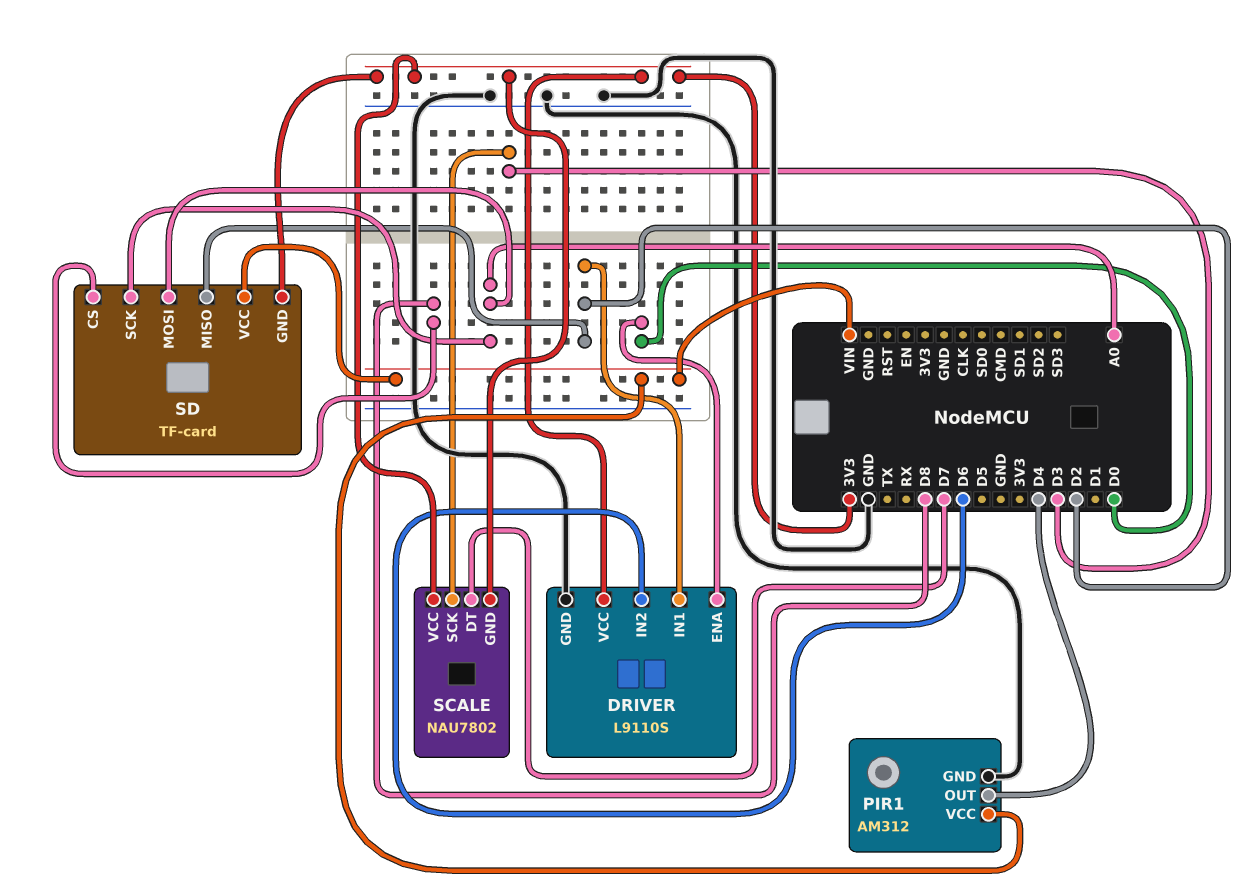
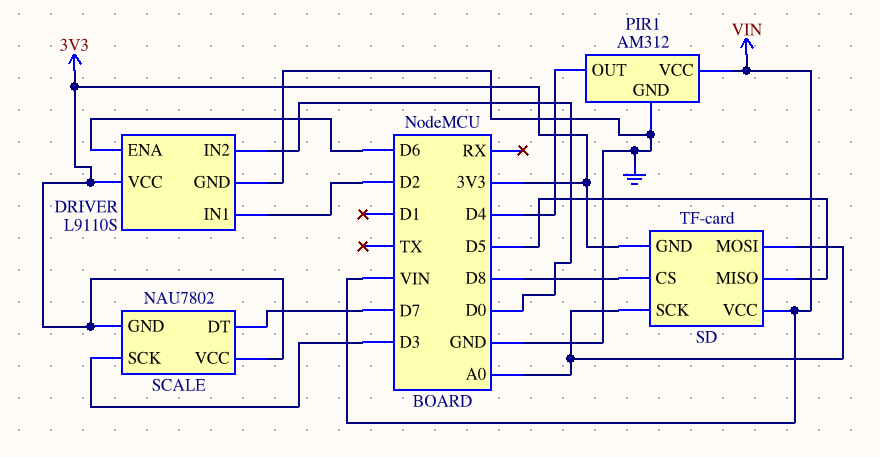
DRIVER pin ENA: D0 -> D6
DRIVER pin IN2: D6 -> D0
SD pin MISO: D2 -> D5

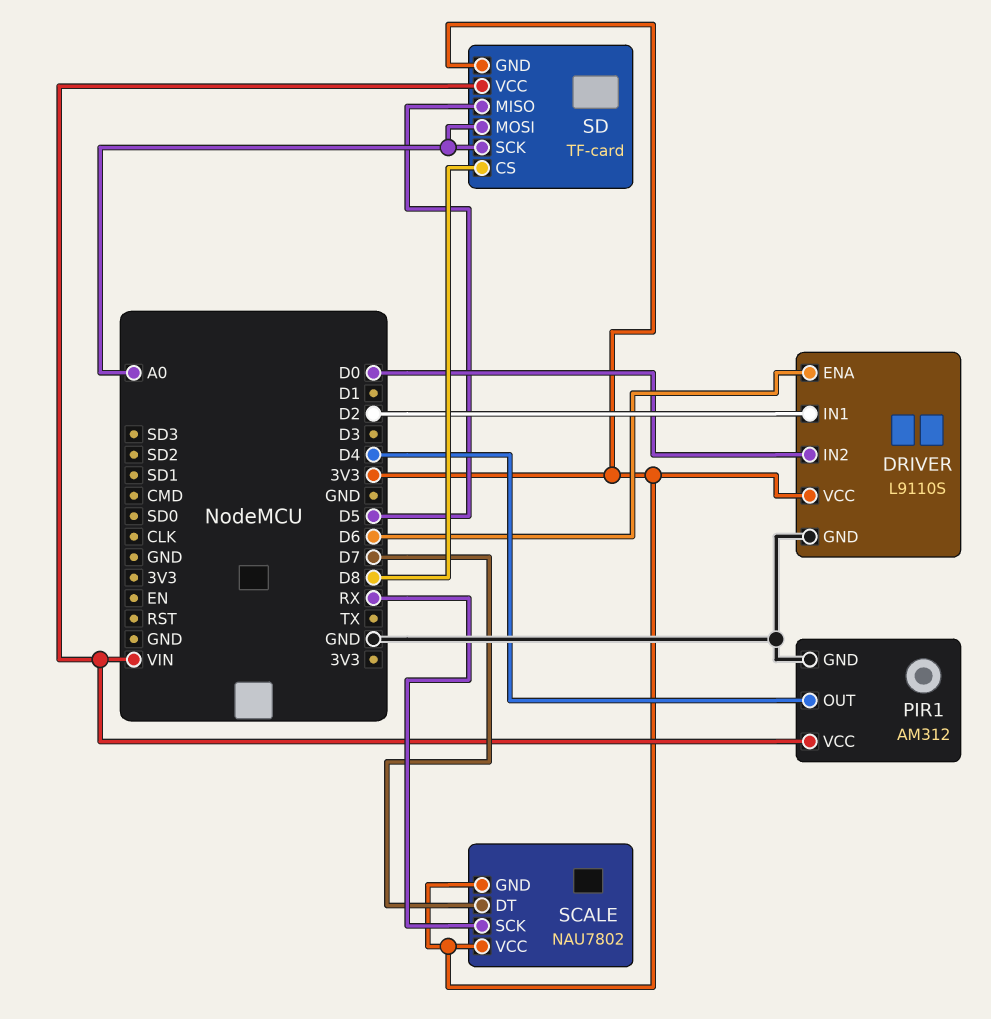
SCALE pin SCK: D3 -> RX

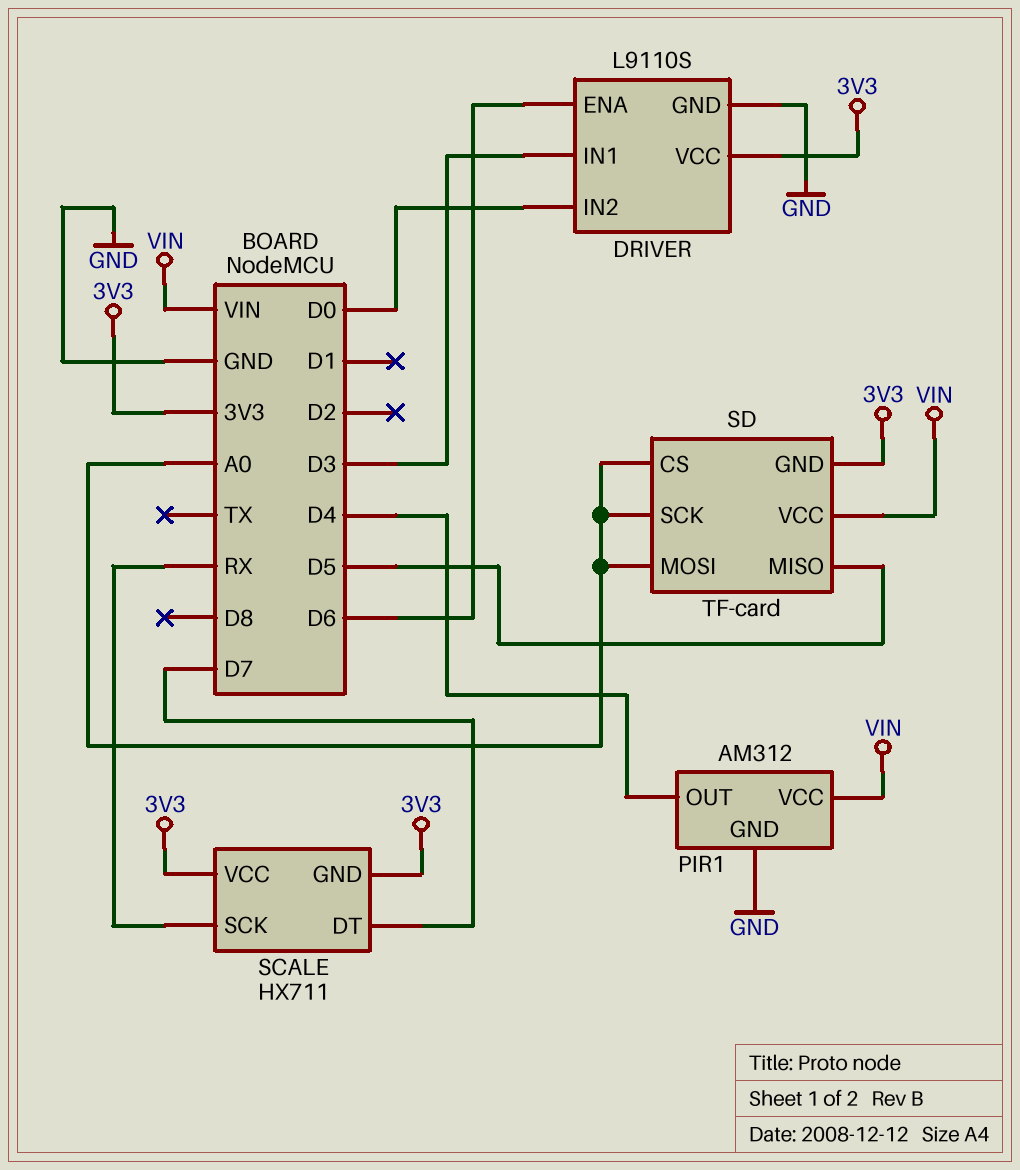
DRIVER pin IN1: D2 -> D3
SCALE: NAU7802 -> HX711
SD pin CS: D8 -> A0

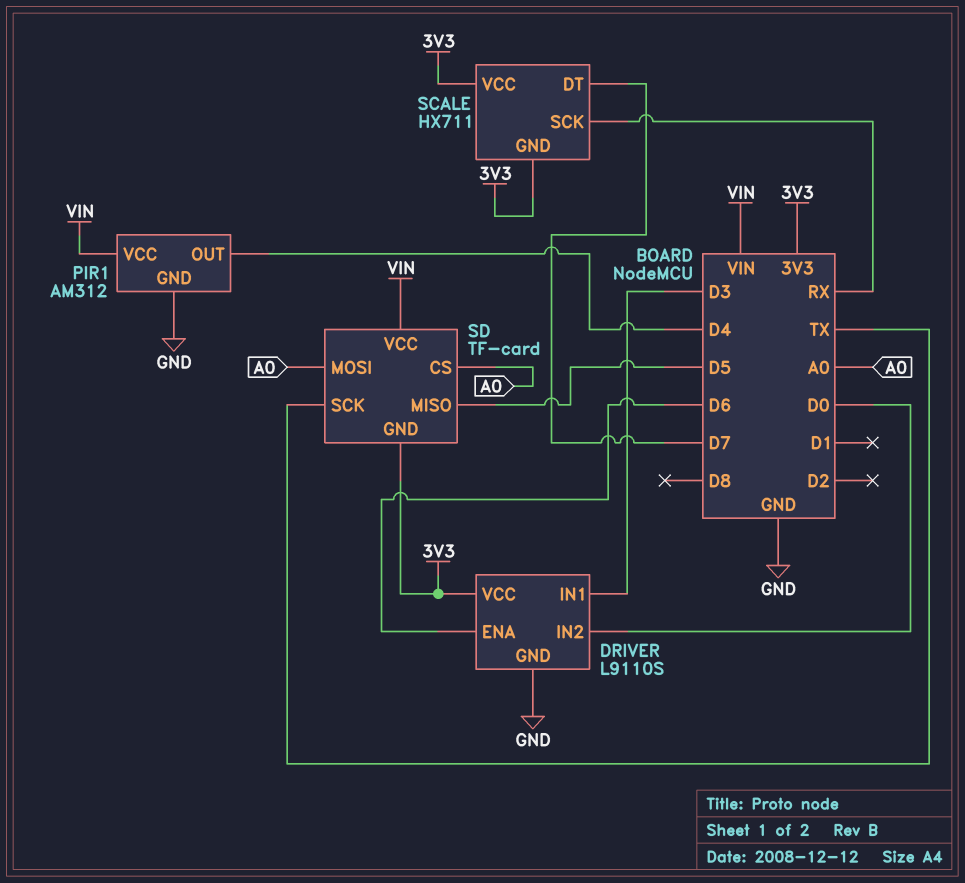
SD pin SCK: A0 -> TX

